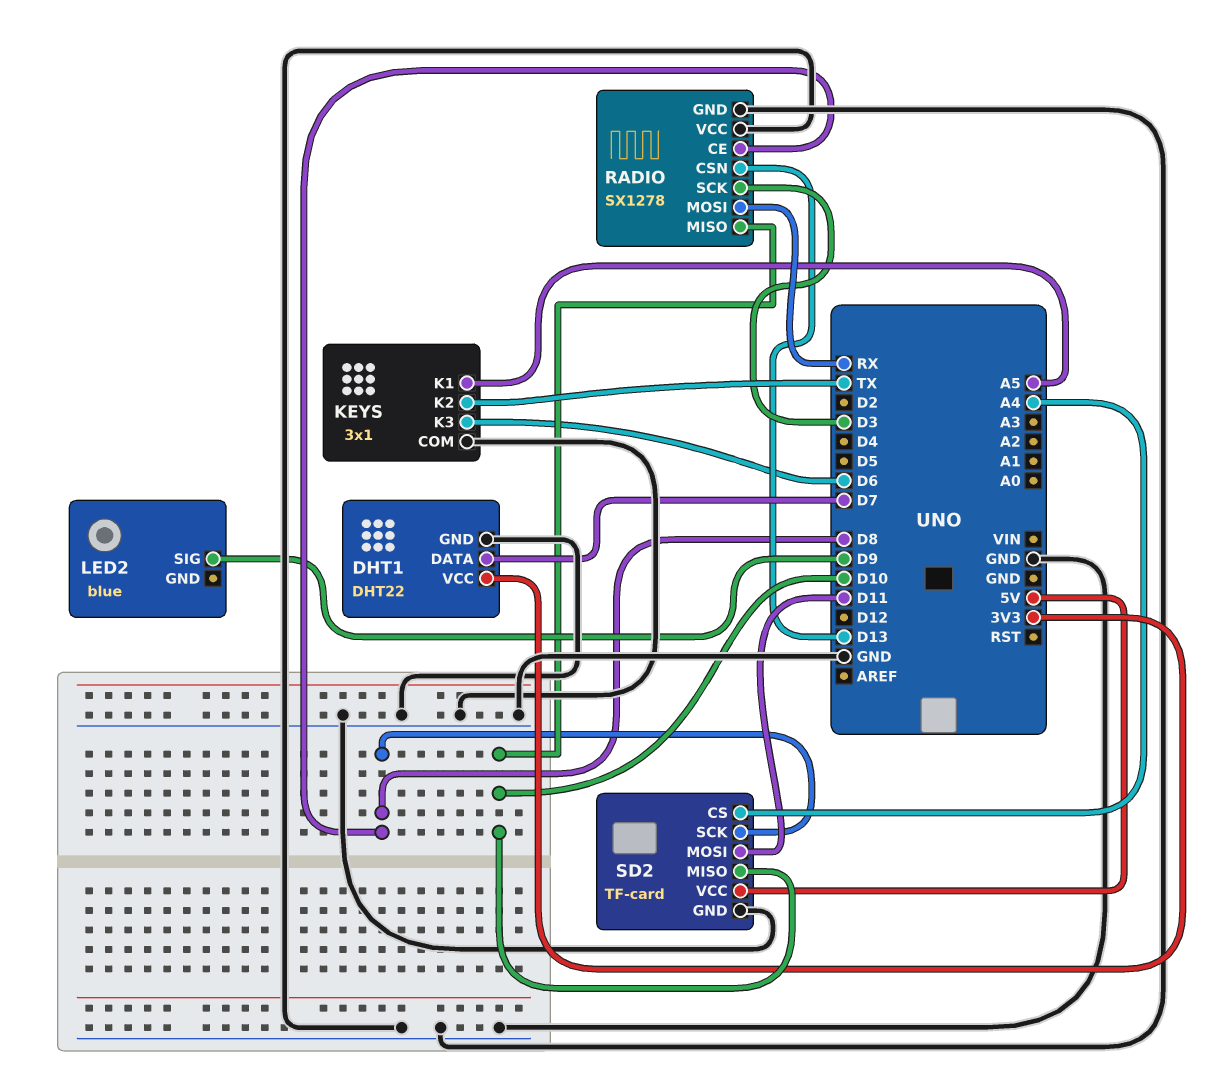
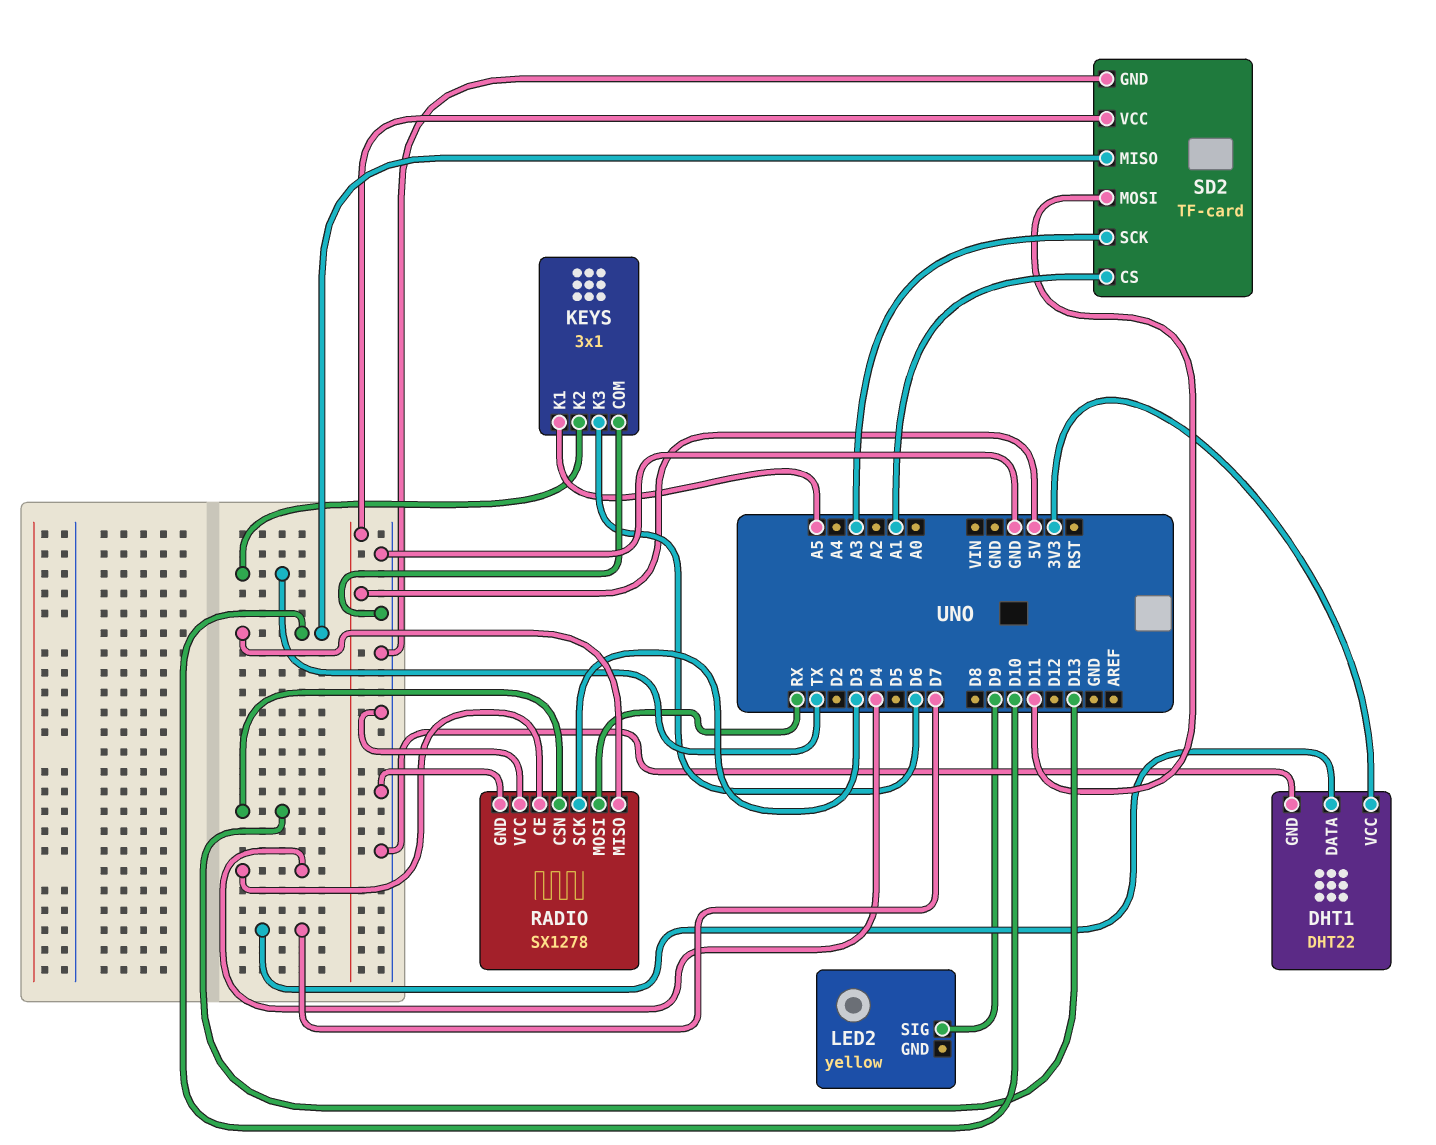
LED2: blue -> yellow
RADIO pin CE: D8 -> D4
SD2 pin CS: A4 -> A1
SD2 pin SCK: D8 -> A3

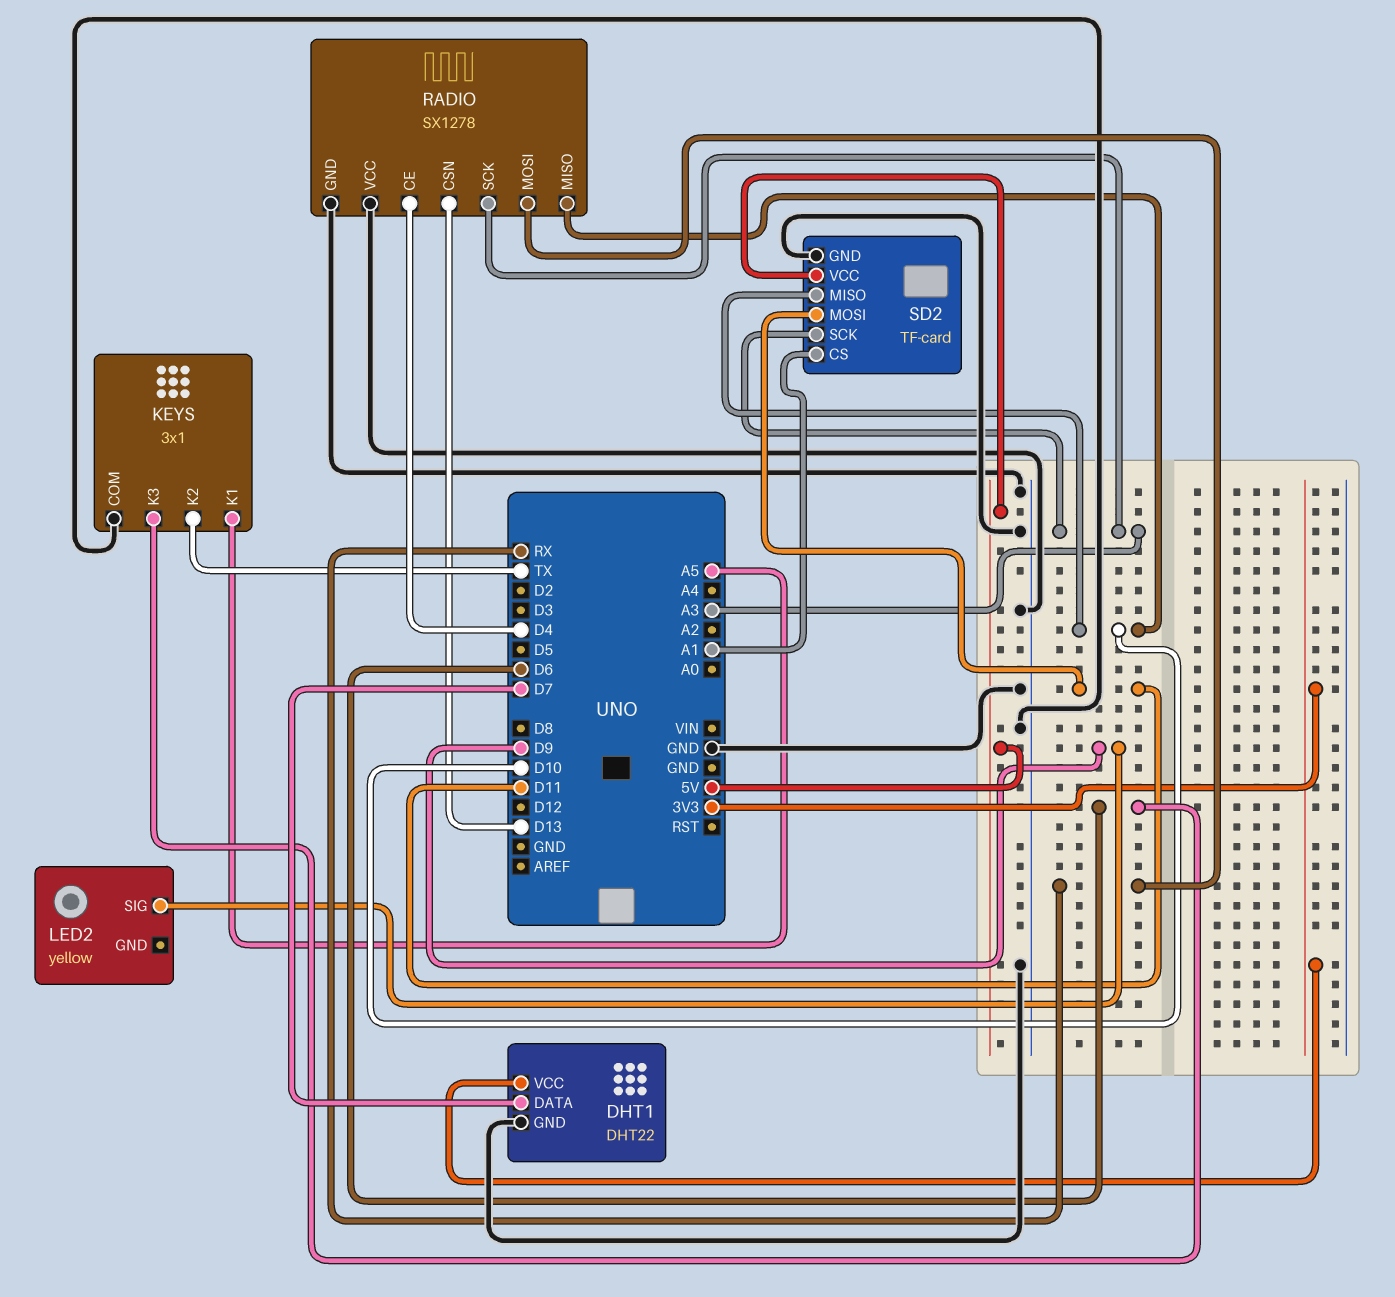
RADIO pin SCK: D3 -> A3

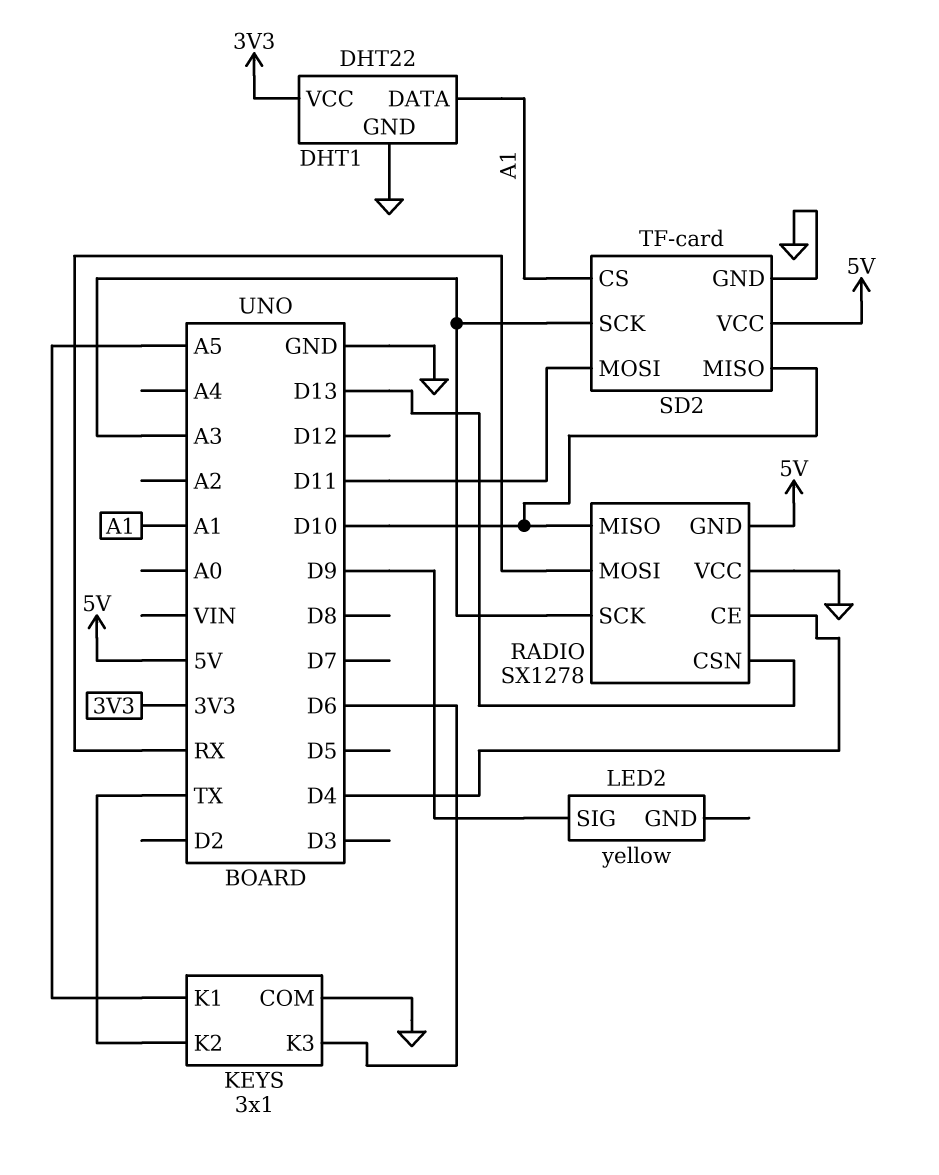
DHT1 pin DATA: D7 -> A1
RADIO pin GND: GND -> 5V

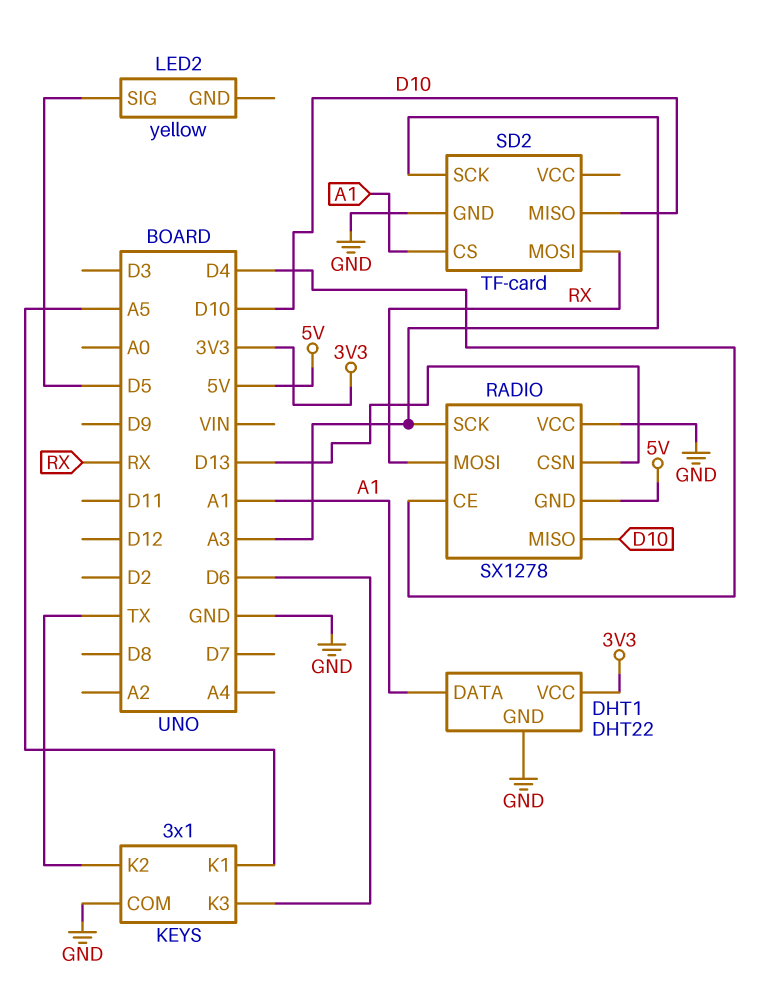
LED2 pin SIG: D9 -> D5
SD2 pin MOSI: D11 -> RX
SD2 pin VCC: 5V -> none

